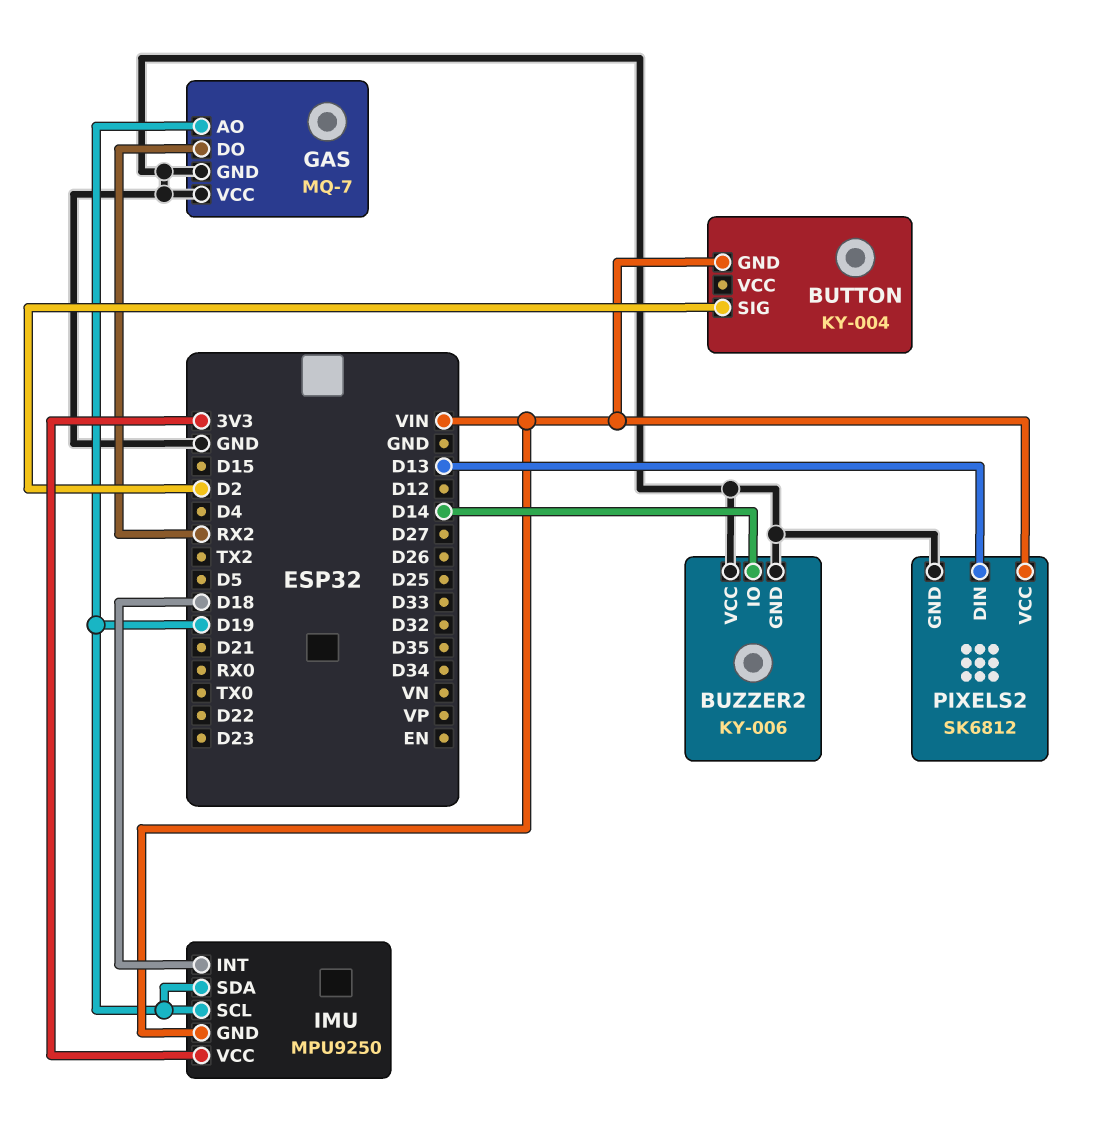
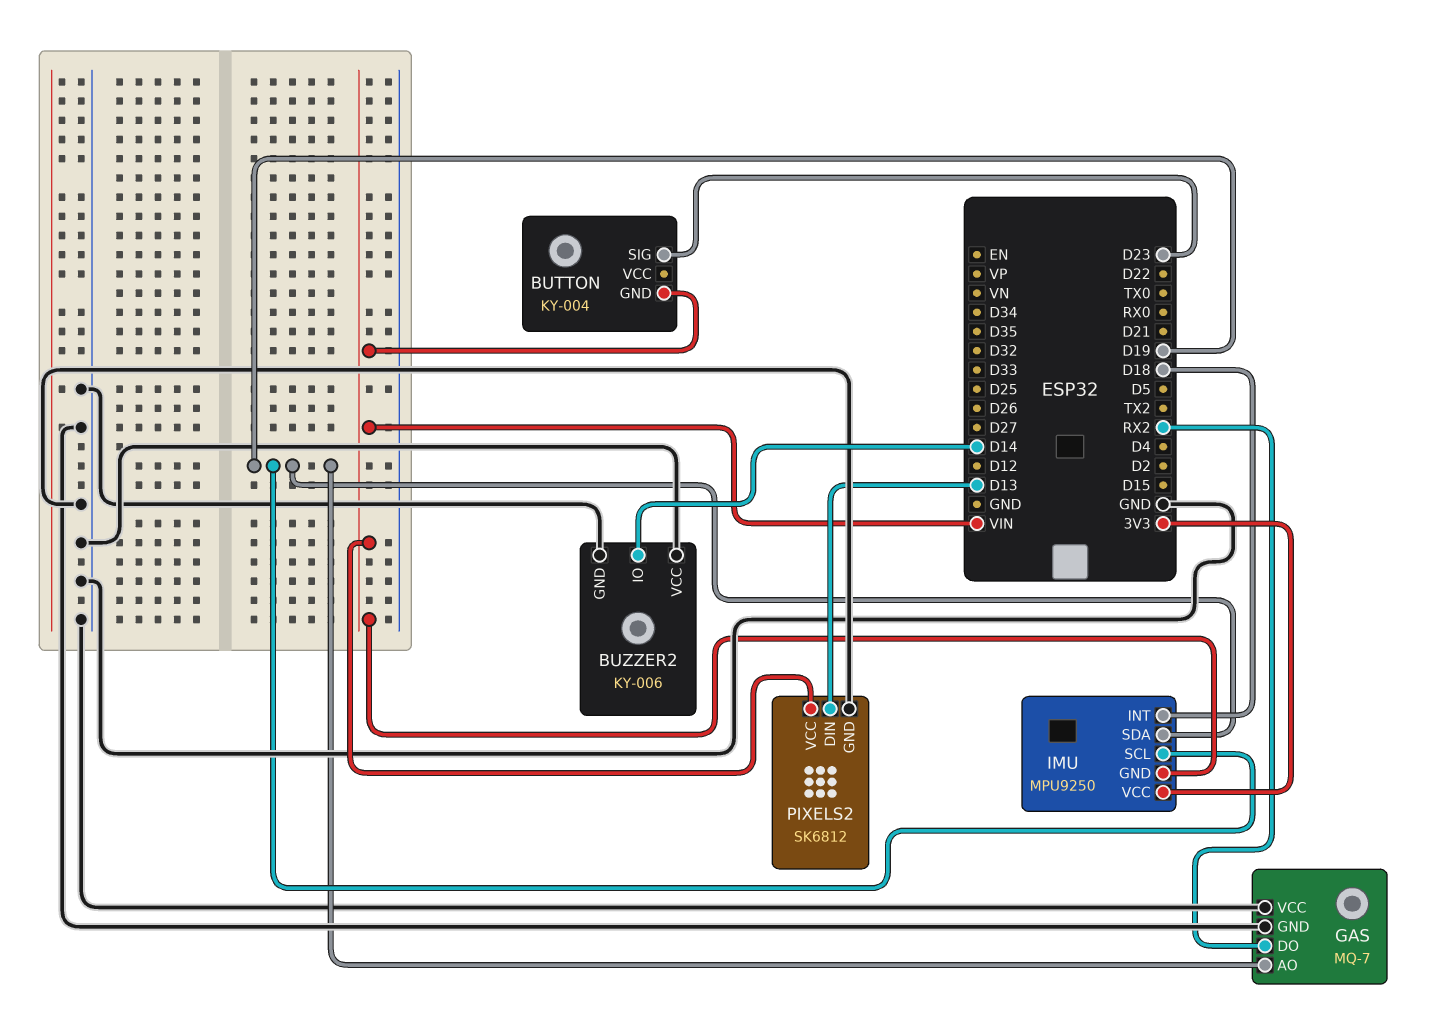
BUTTON pin SIG: D2 -> D23

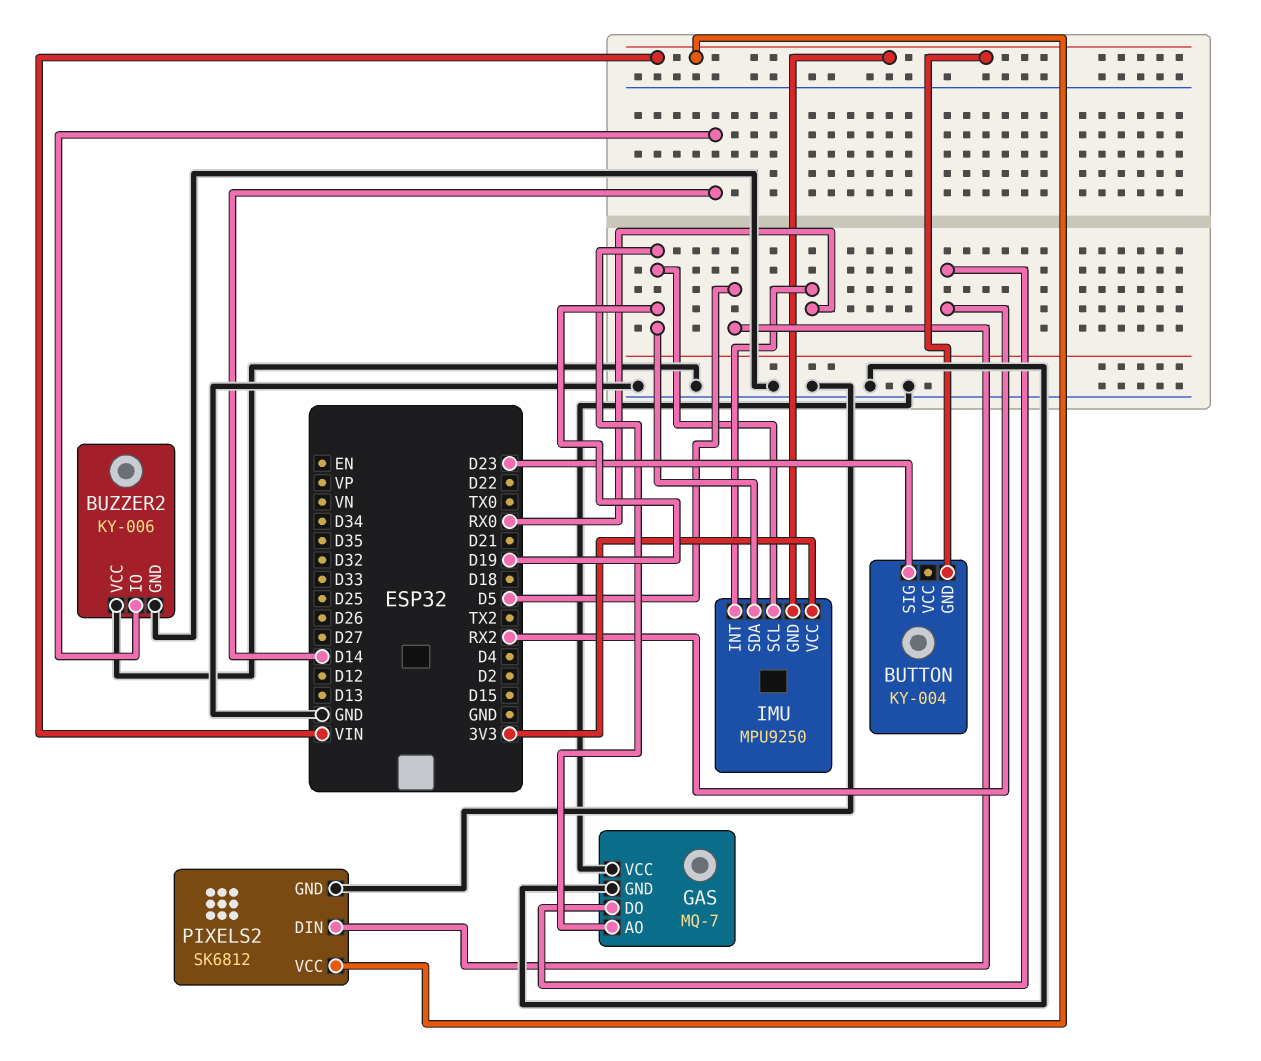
IMU pin INT: D18 -> RX0
PIXELS2 pin DIN: D13 -> D5

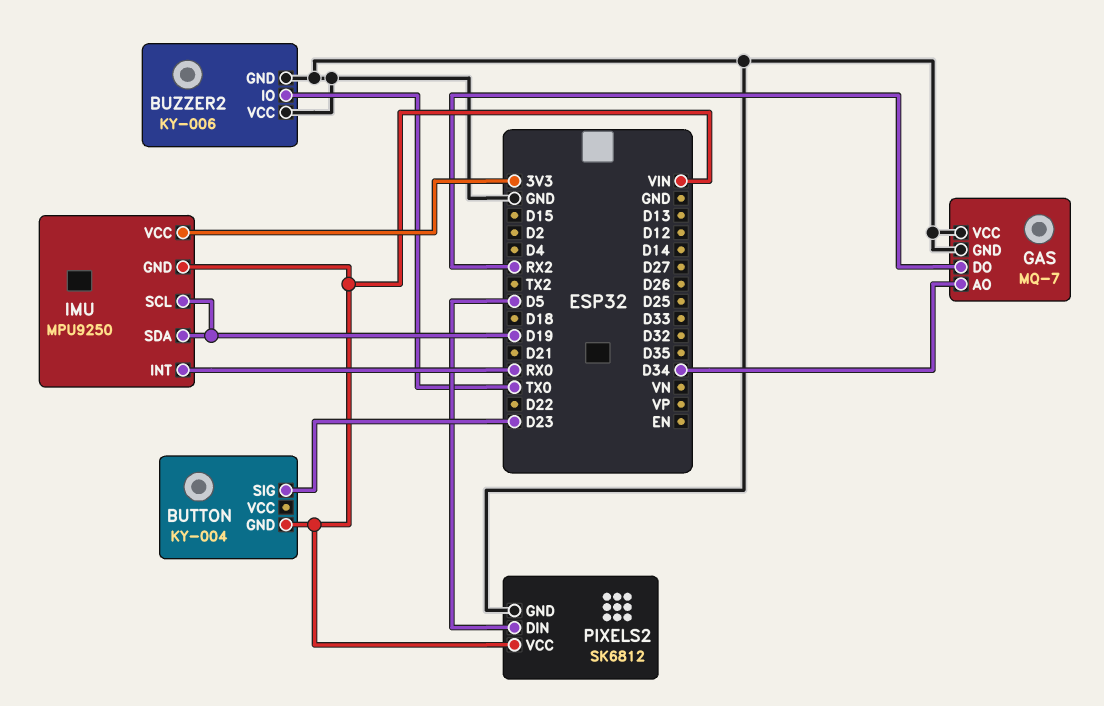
BUZZER2 pin IO: D14 -> TX0
GAS pin AO: D19 -> D34

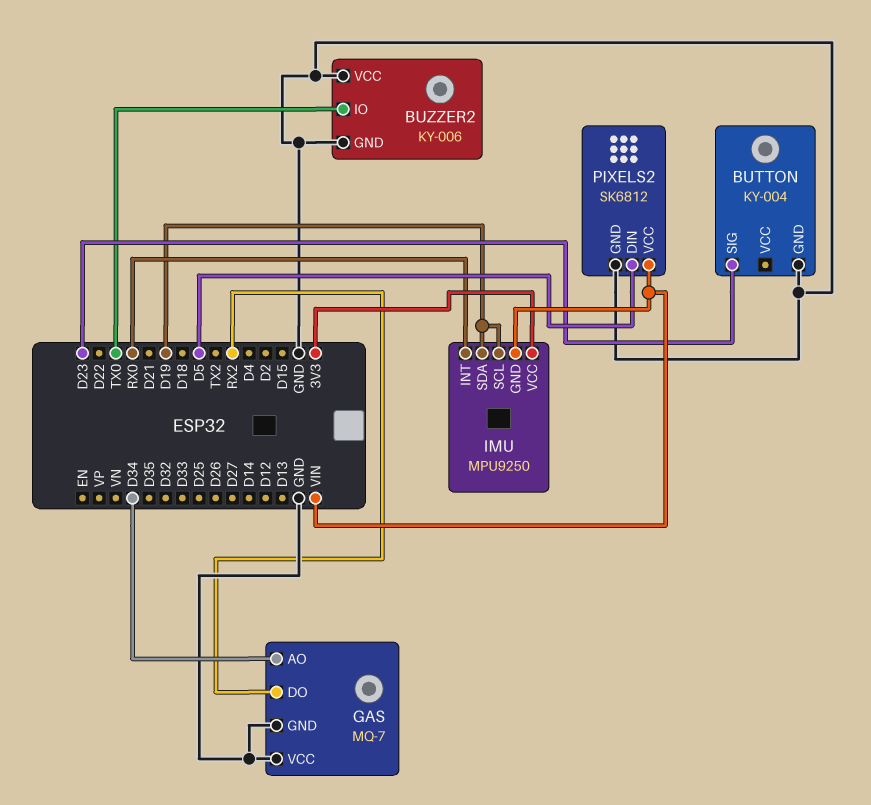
BUTTON pin GND: VIN -> GND

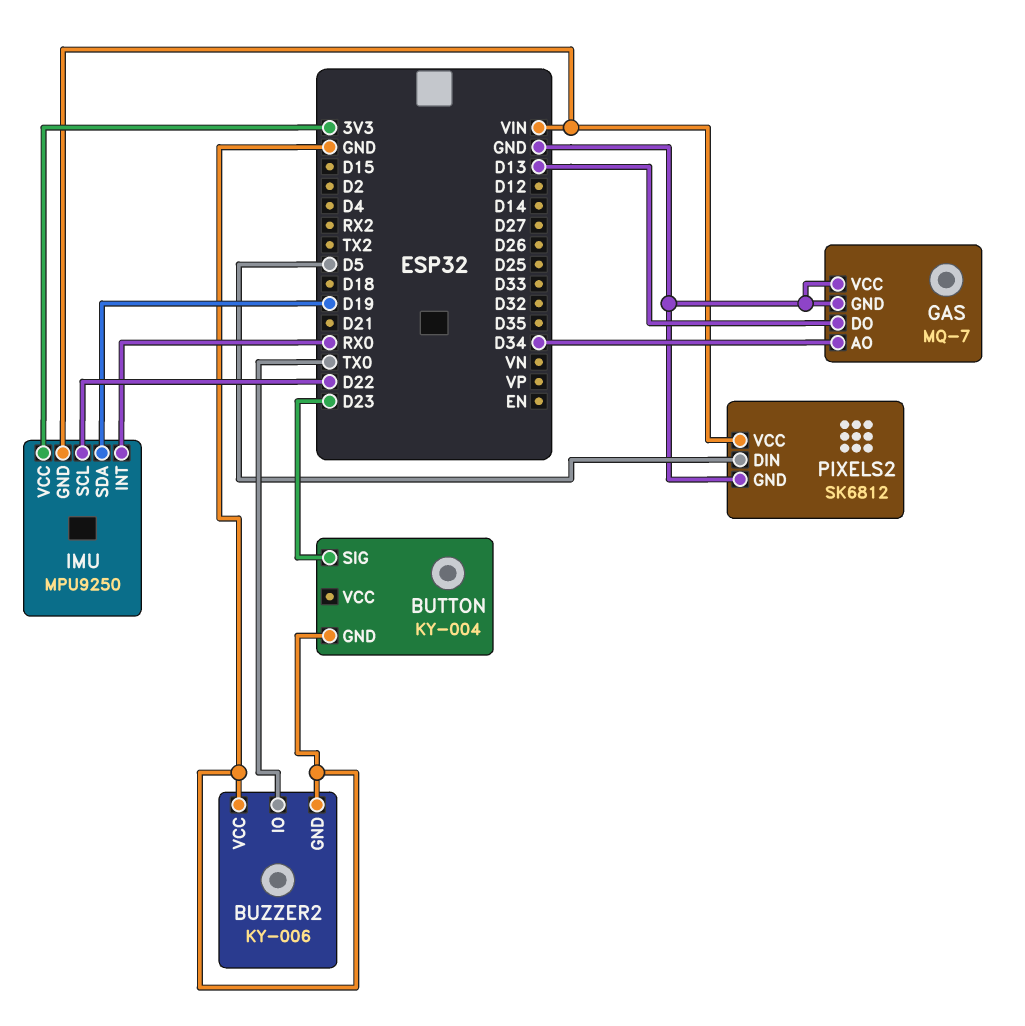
GAS pin DO: RX2 -> D13
IMU pin SCL: D19 -> D22

